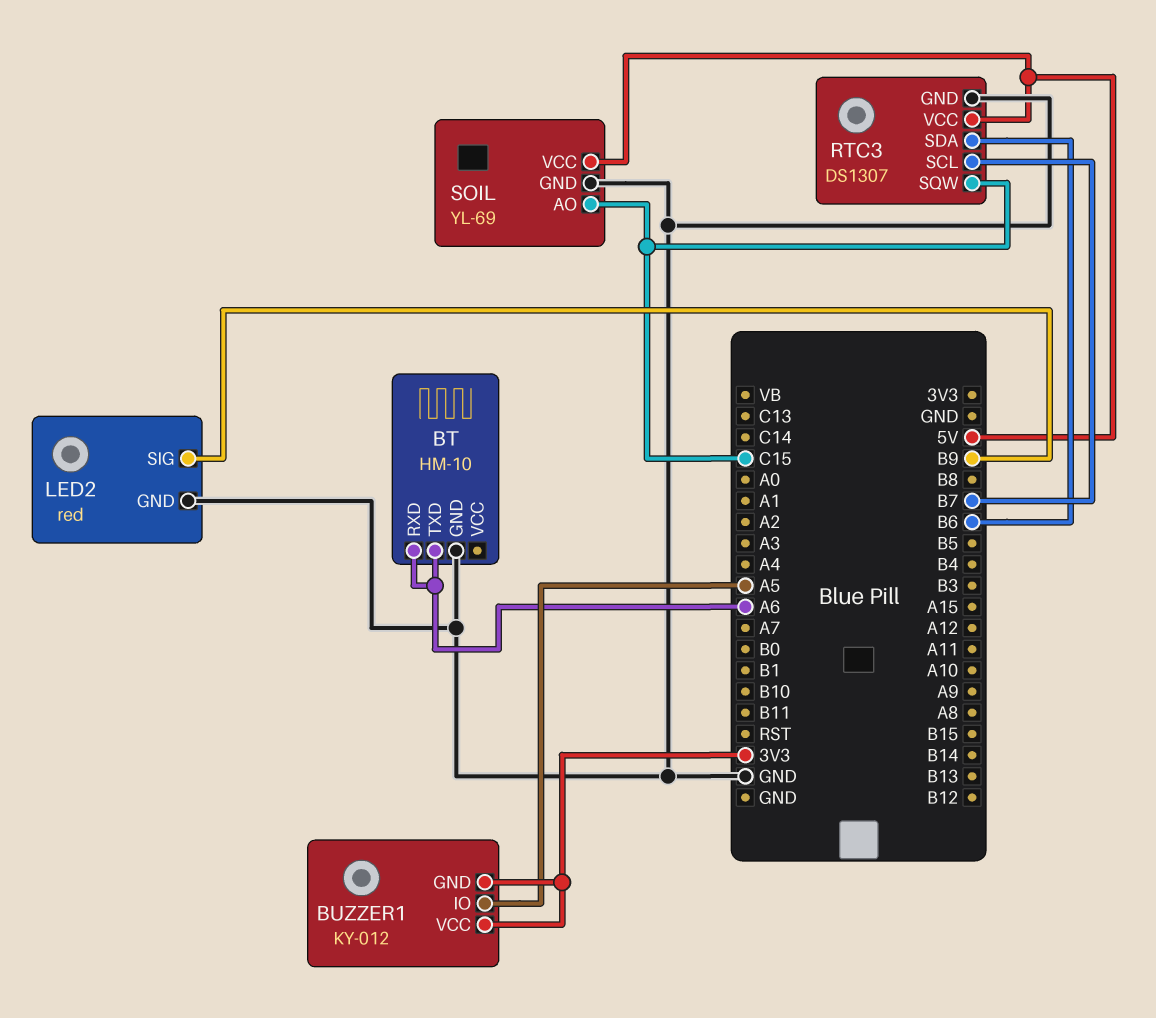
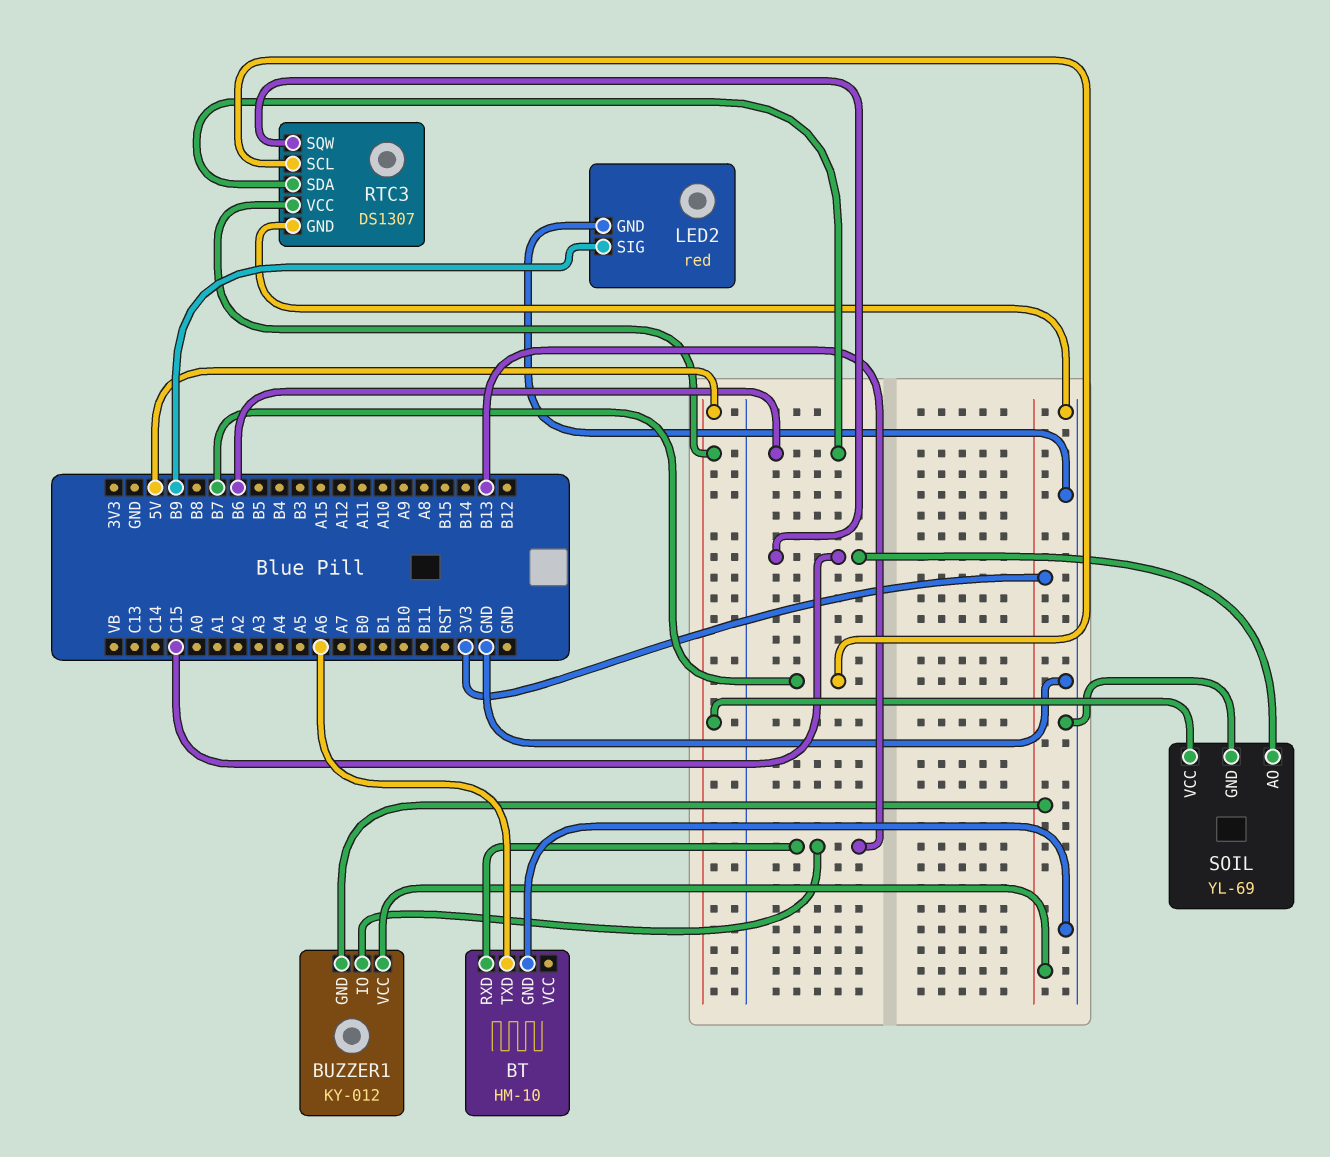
BT pin RXD: A6 -> B13
BUZZER1 pin IO: A5 -> B13

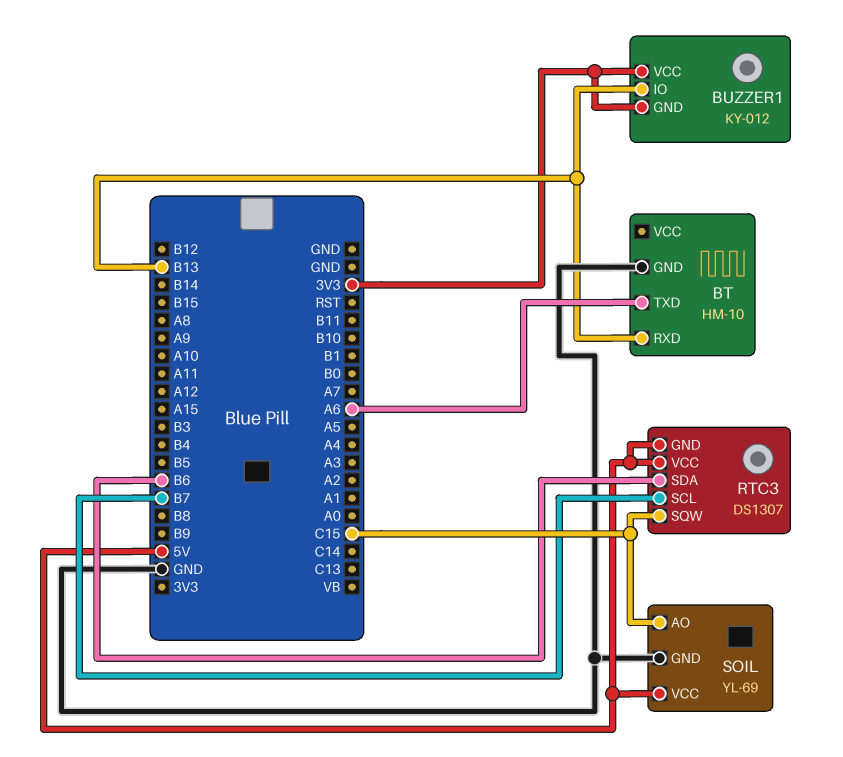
LED2: red -> none
LED2 pin GND: GND -> none
LED2 pin SIG: B9 -> none
RTC3 pin GND: GND -> 5V

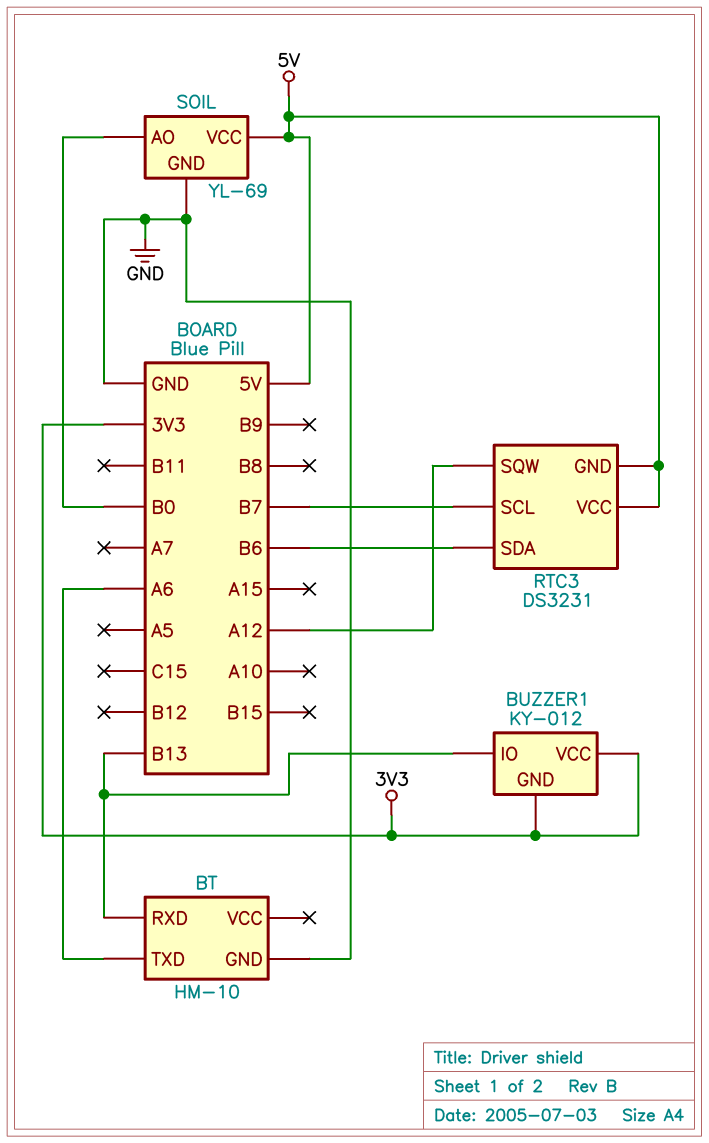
RTC3: DS1307 -> DS3231
RTC3 pin SQW: C15 -> A12
SOIL pin AO: C15 -> B0

